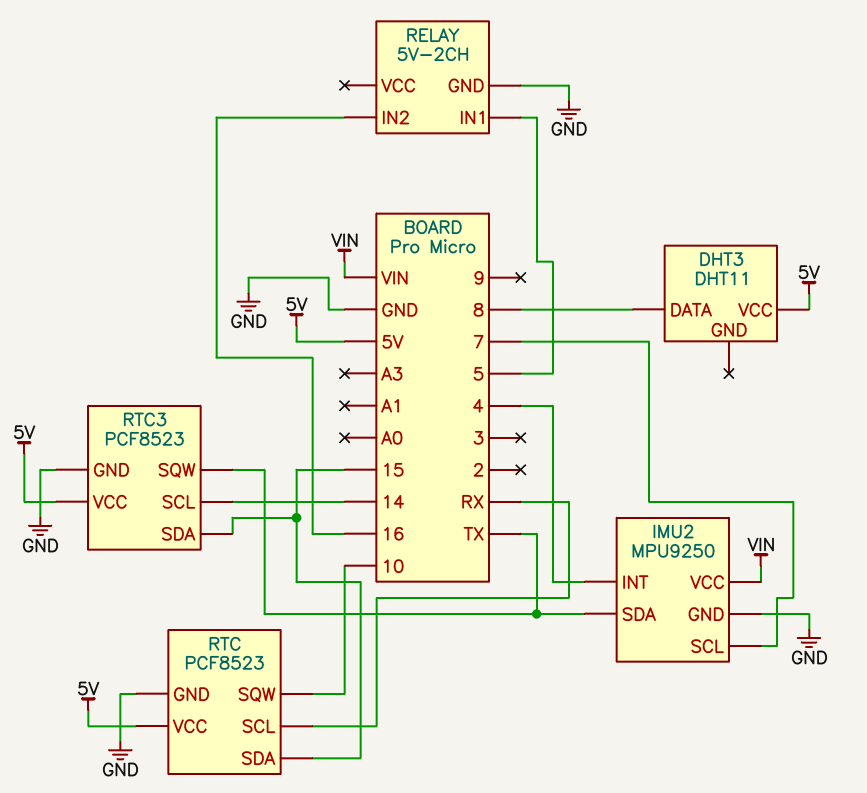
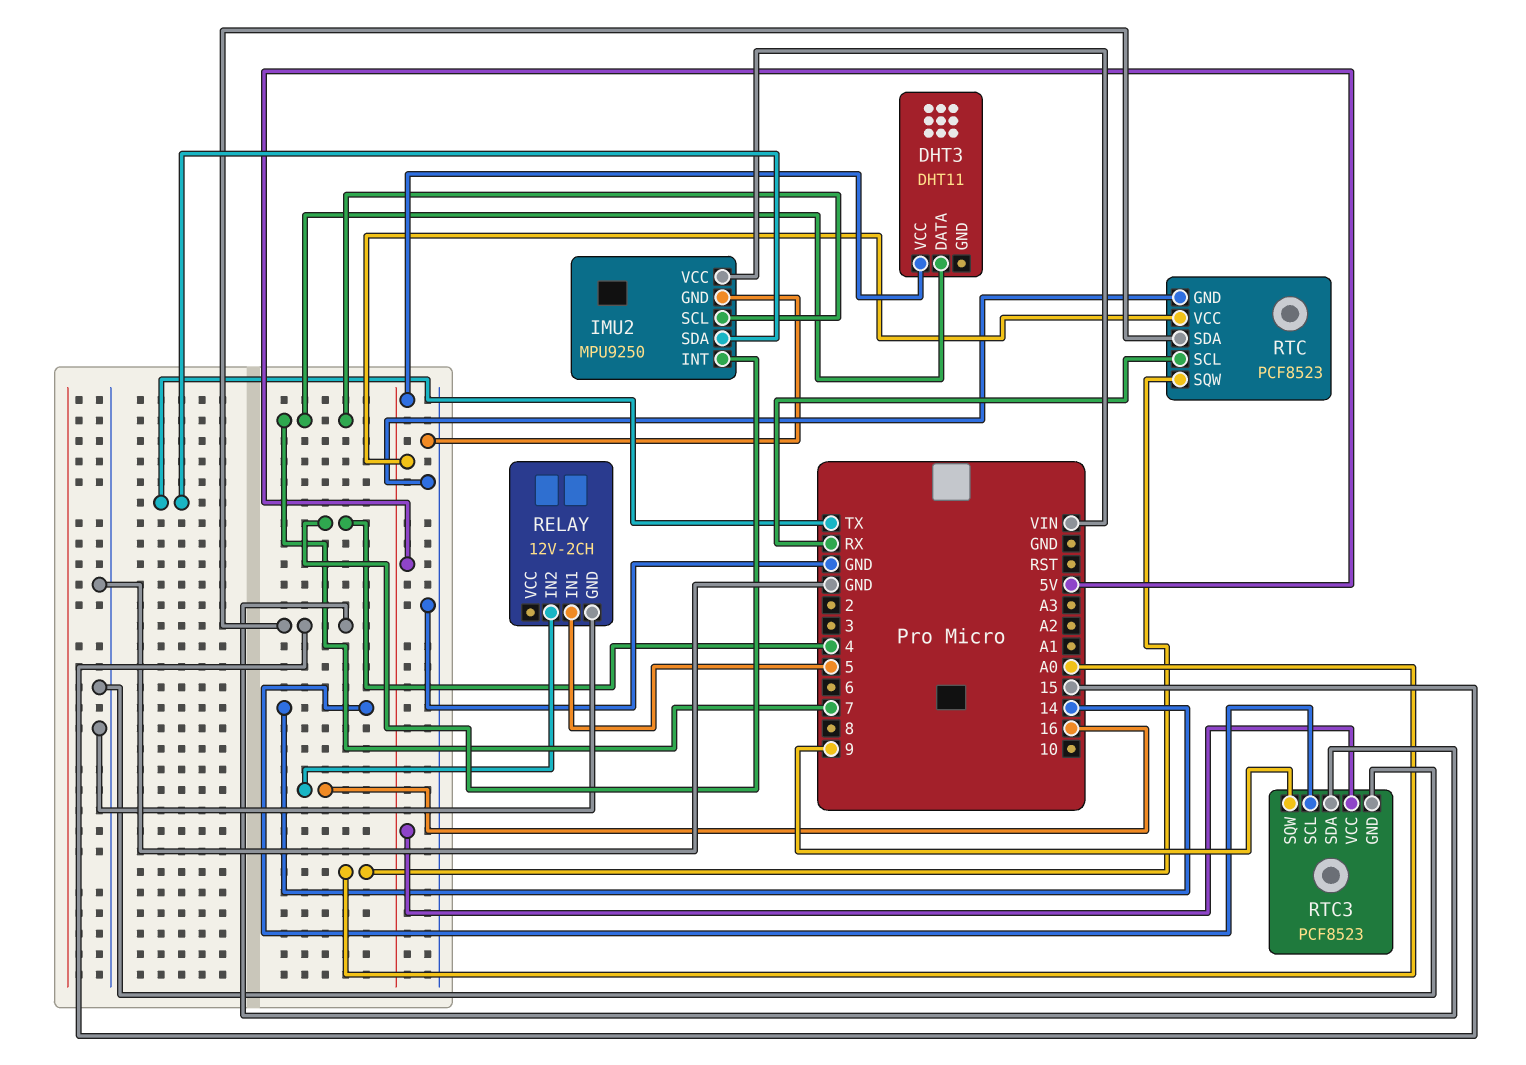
DHT3 pin DATA: 8 -> 7
RELAY: 5V-2CH -> 12V-2CH
RTC pin SQW: 10 -> A0
RTC3 pin SQW: TX -> 9

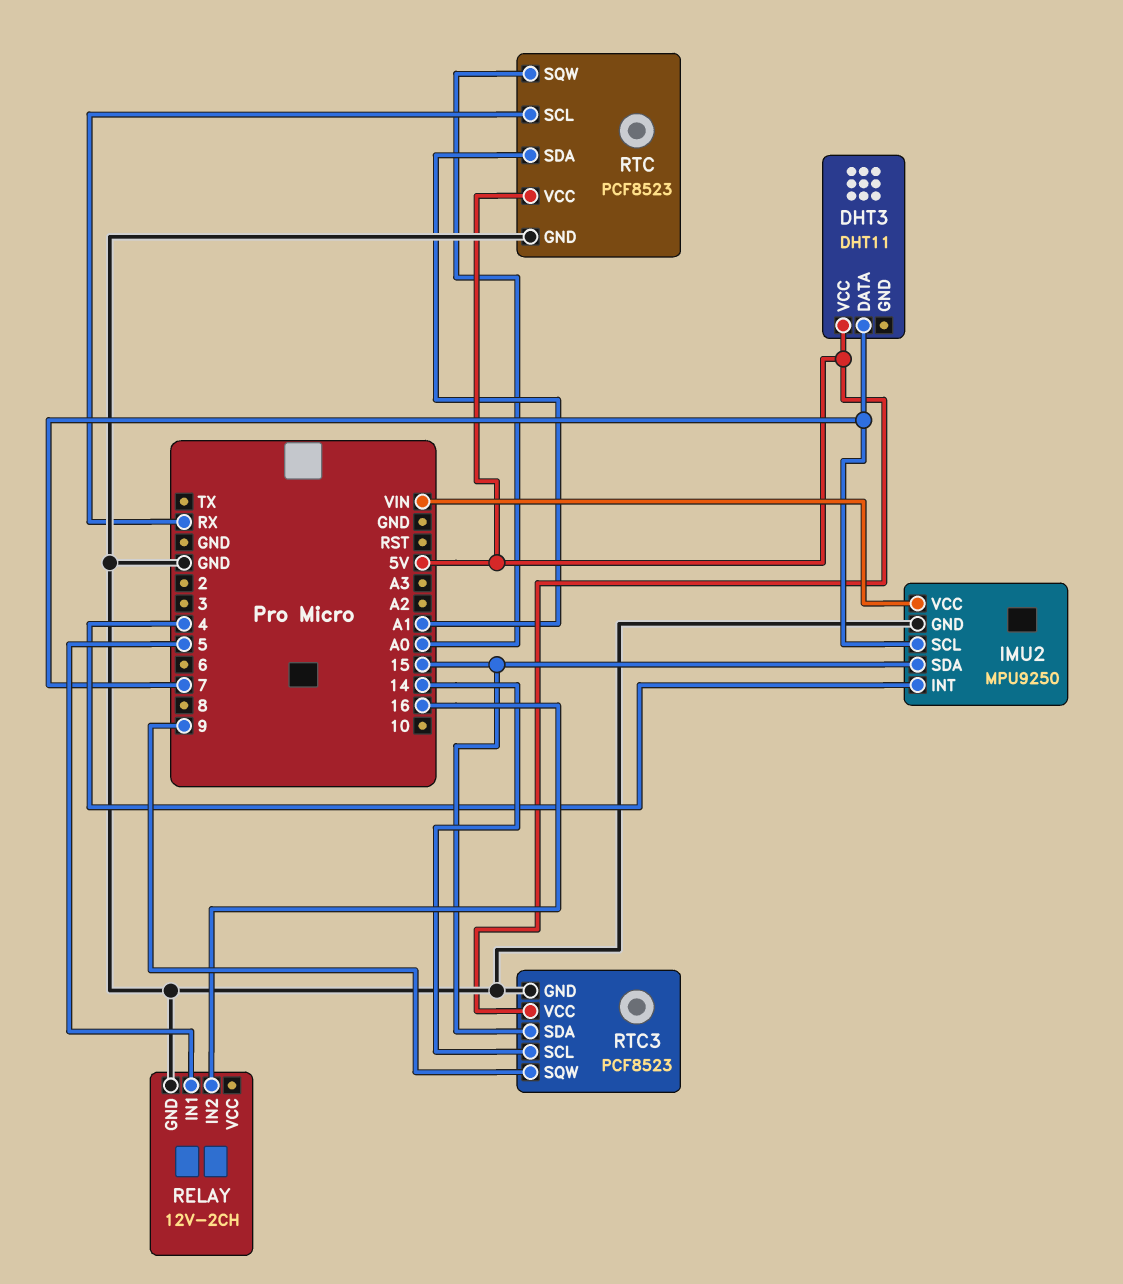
IMU2 pin SDA: TX -> 15
RTC pin SDA: 15 -> A1

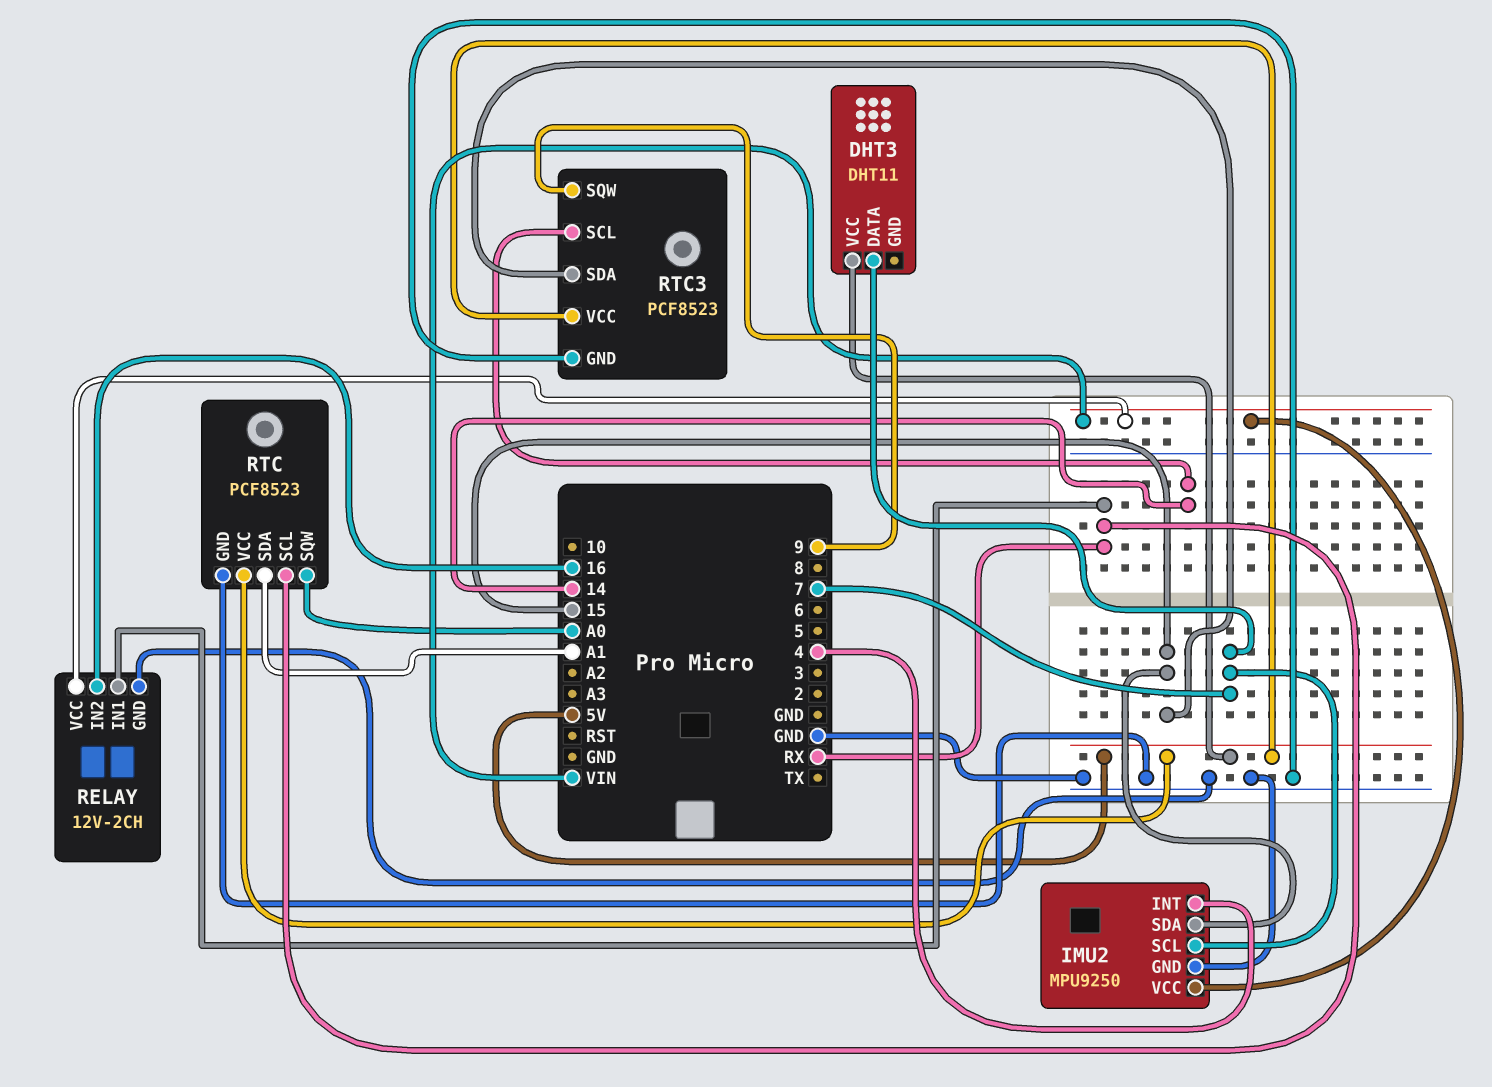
RELAY pin IN1: 5 -> RX
RELAY pin VCC: none -> VIN

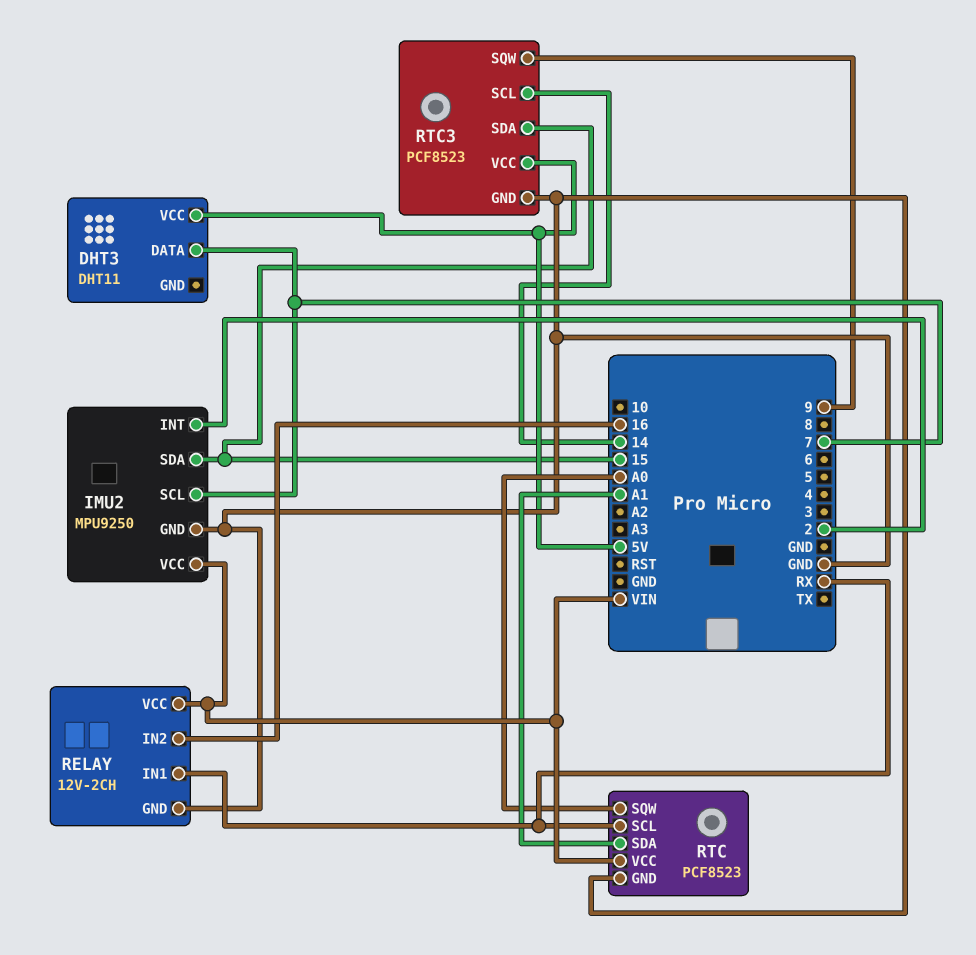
IMU2 pin INT: 4 -> 2
RTC pin VCC: 5V -> VIN

